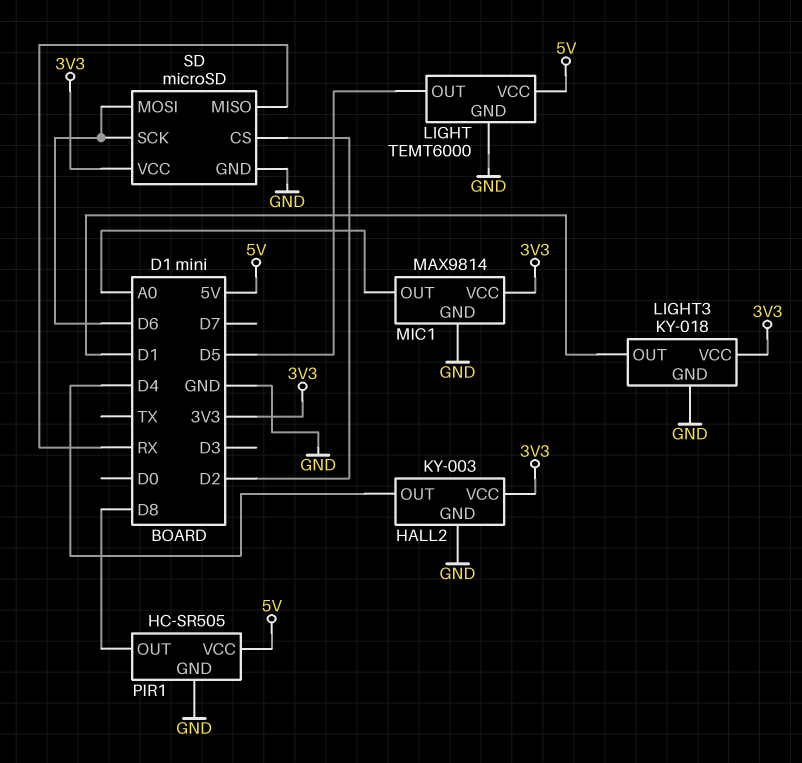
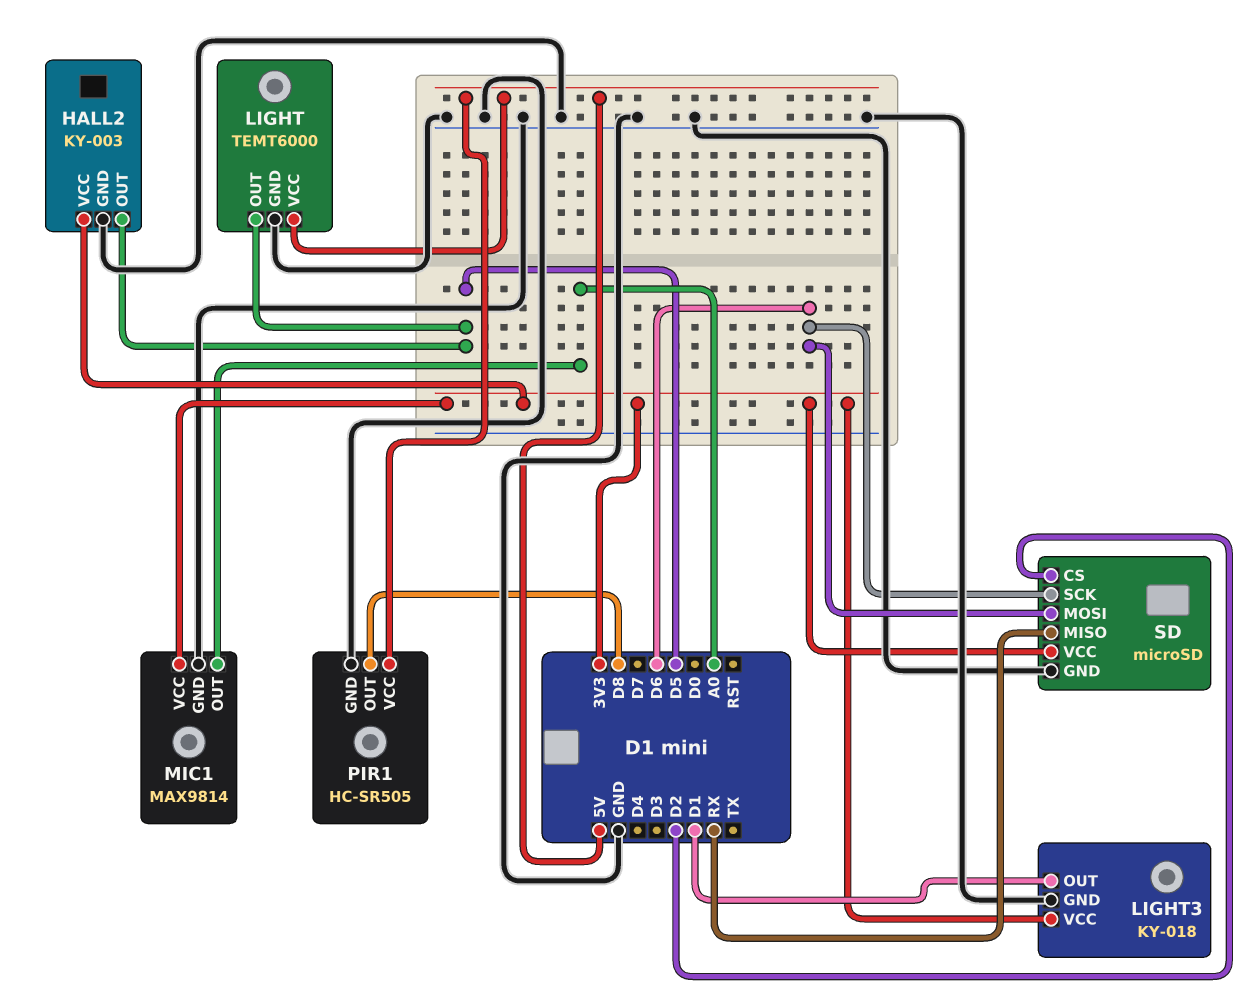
HALL2 pin OUT: D4 -> D5

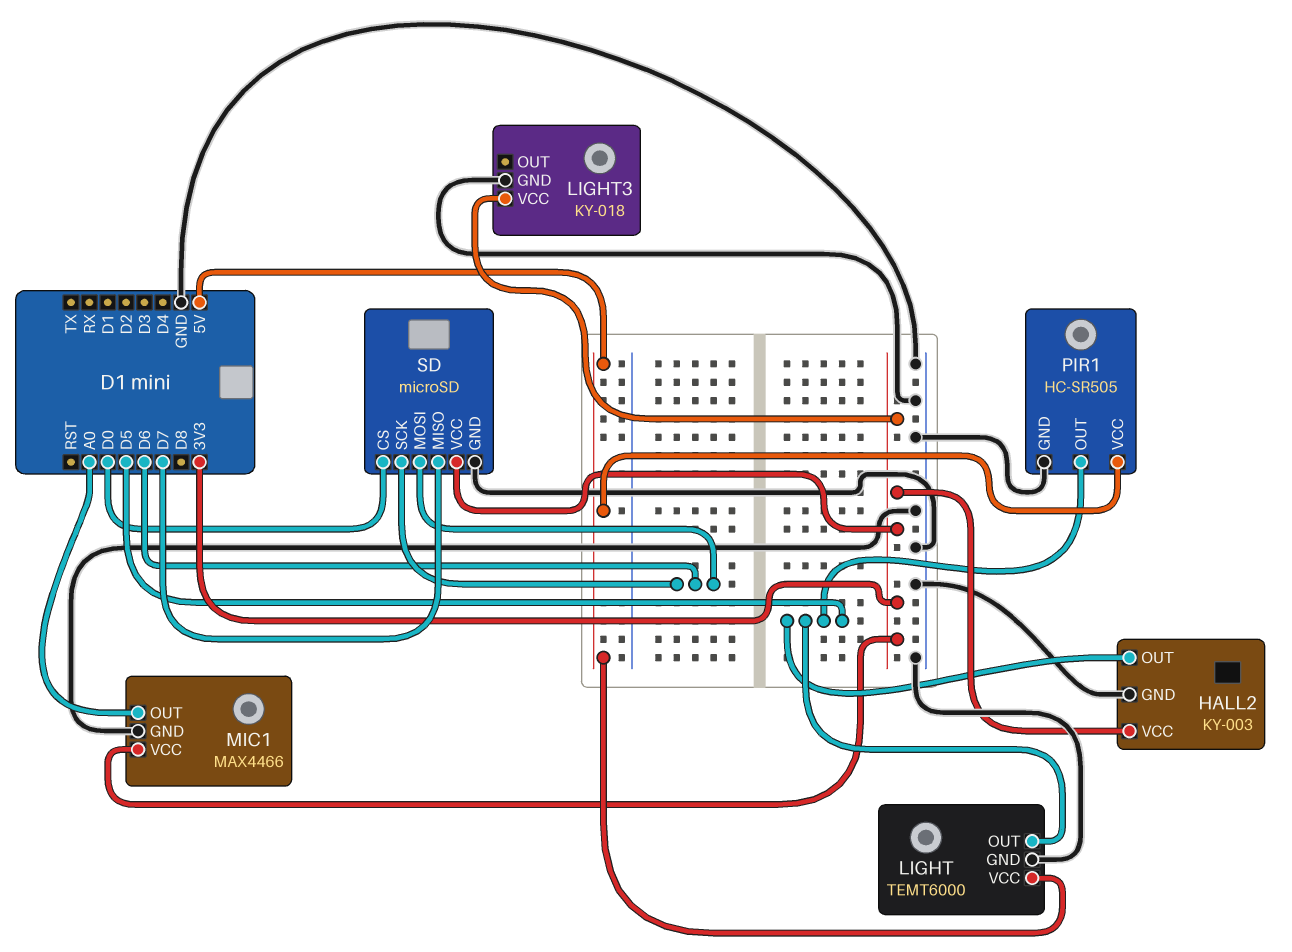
LIGHT3 pin OUT: D1 -> none
MIC1: MAX9814 -> MAX4466
PIR1 pin OUT: D8 -> D5
SD pin CS: D2 -> D0
SD pin MISO: RX -> D7

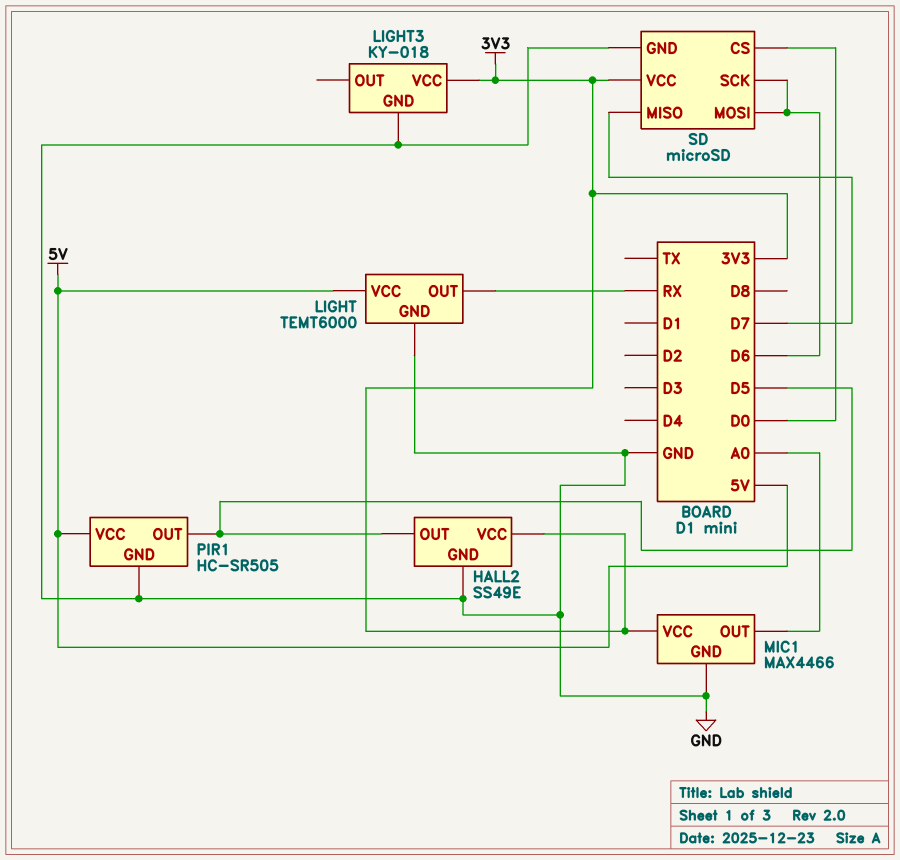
HALL2: KY-003 -> SS49E
LIGHT pin OUT: D5 -> RX

